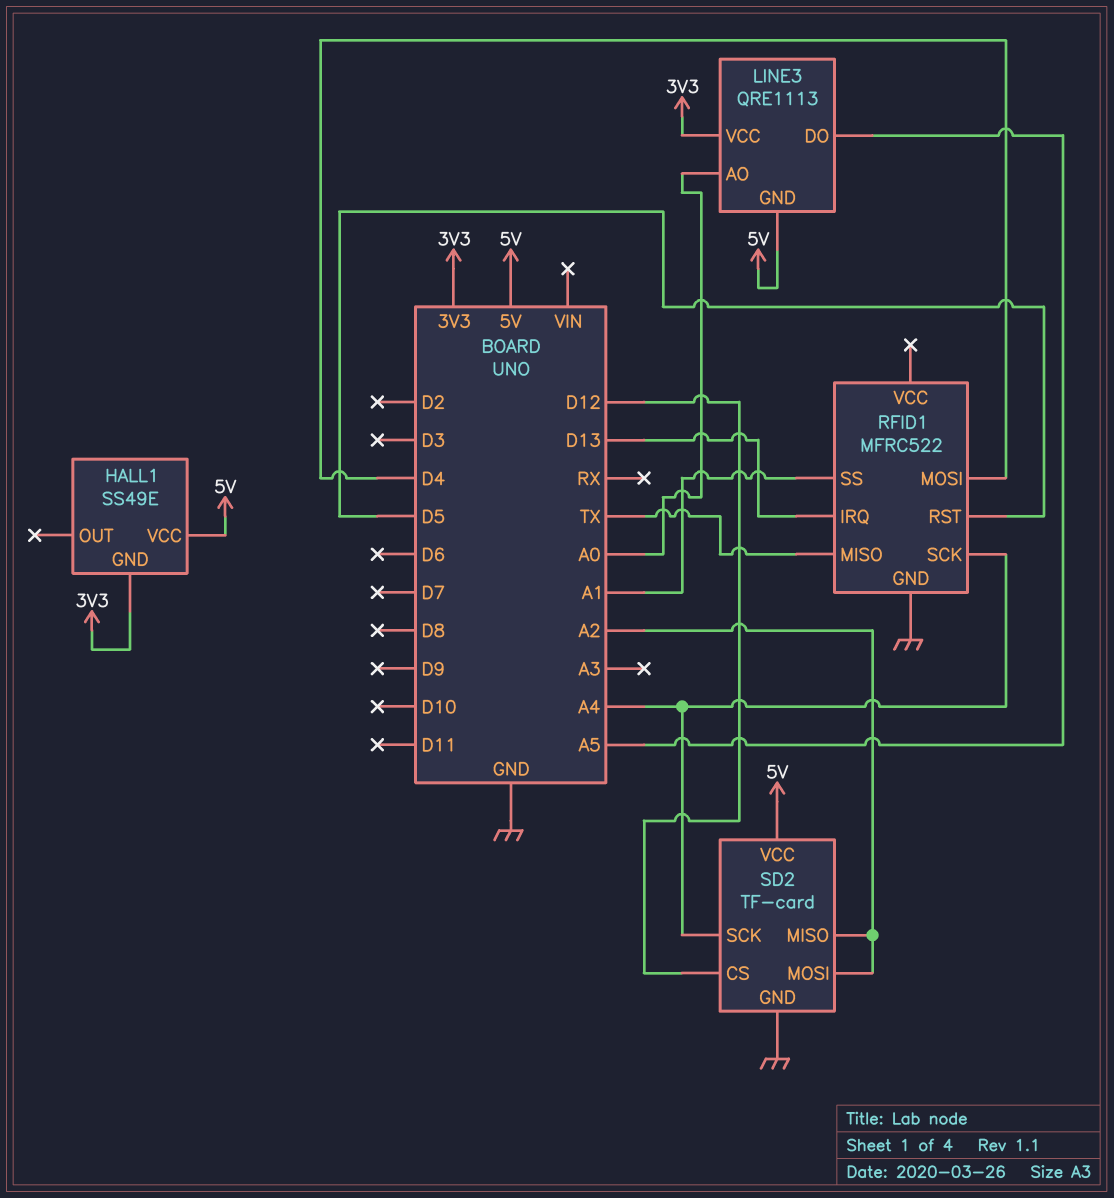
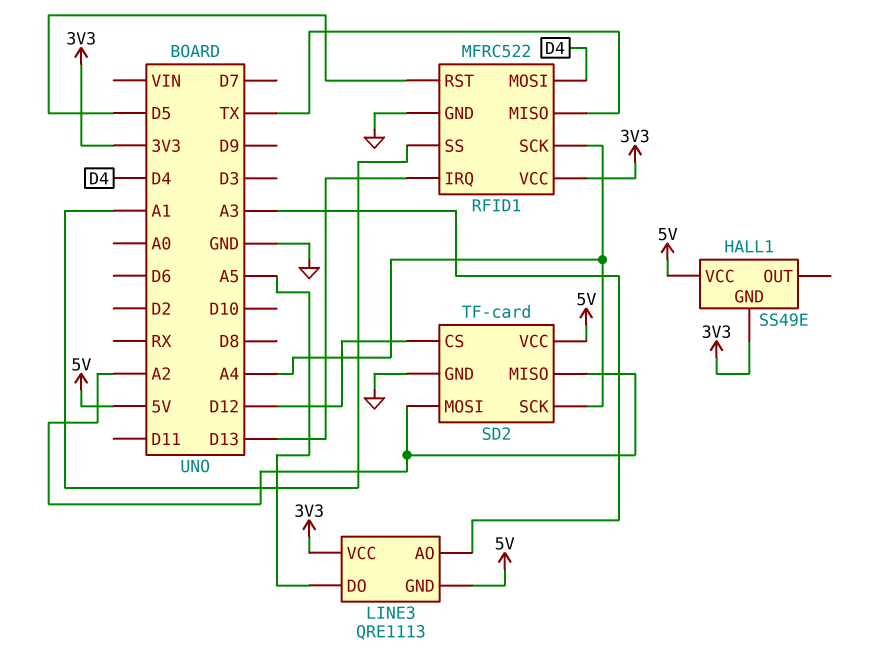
LINE3 pin AO: A0 -> A3
RFID1 pin VCC: none -> 3V3

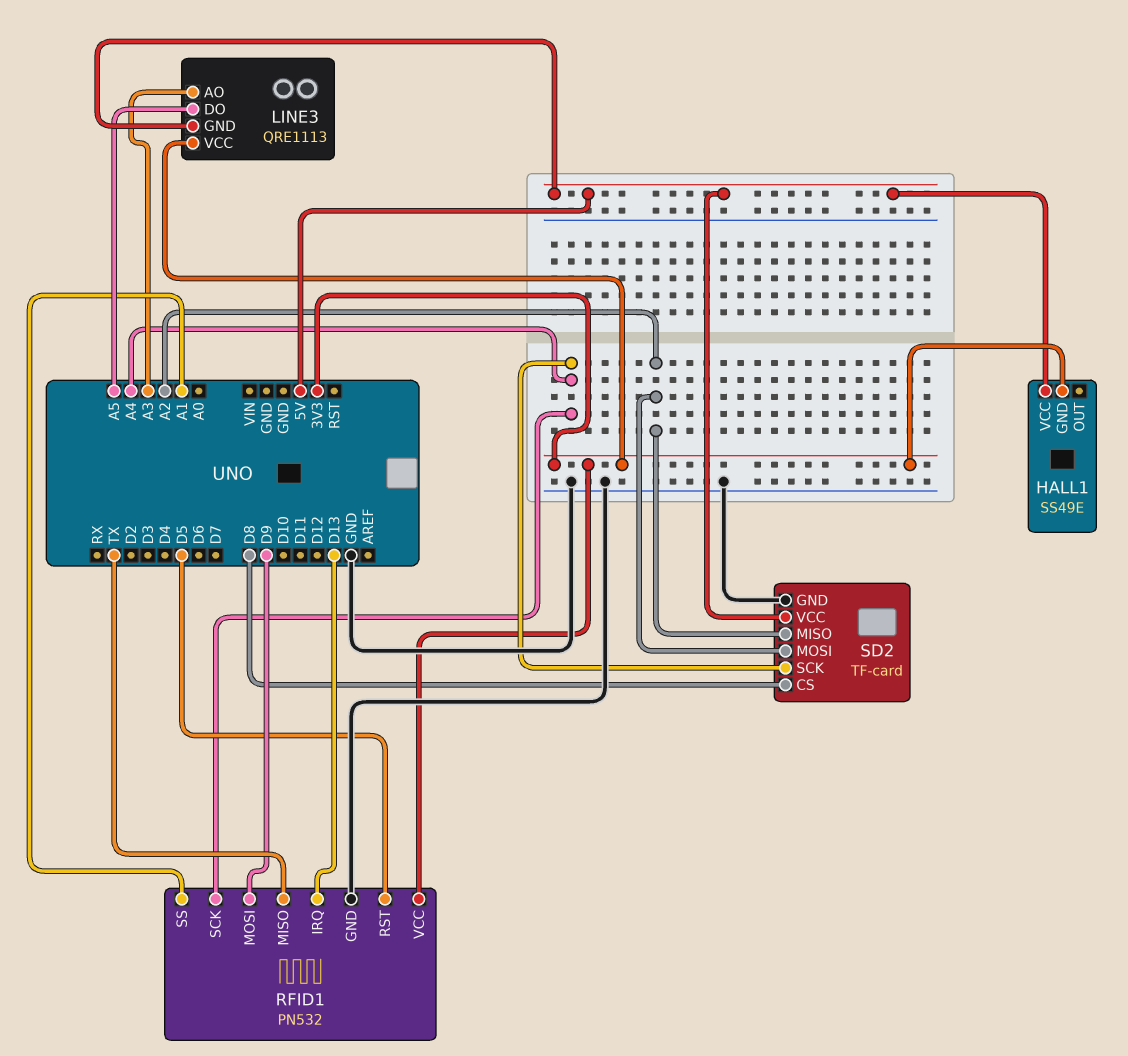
RFID1: MFRC522 -> PN532
RFID1 pin MOSI: D4 -> D9
SD2 pin CS: D12 -> D8

